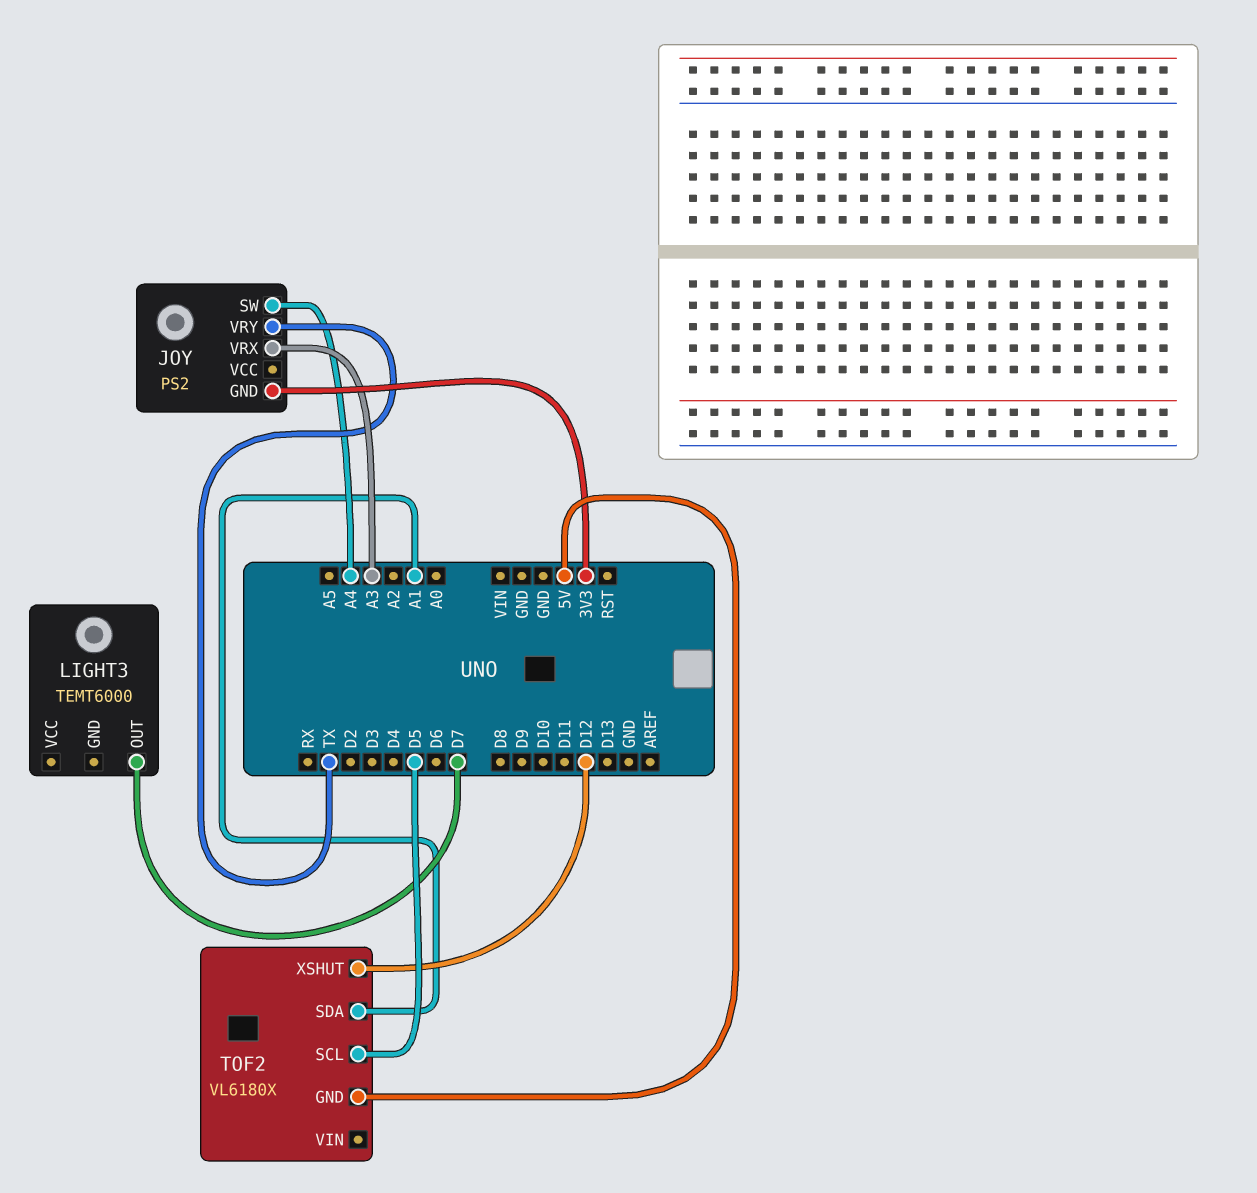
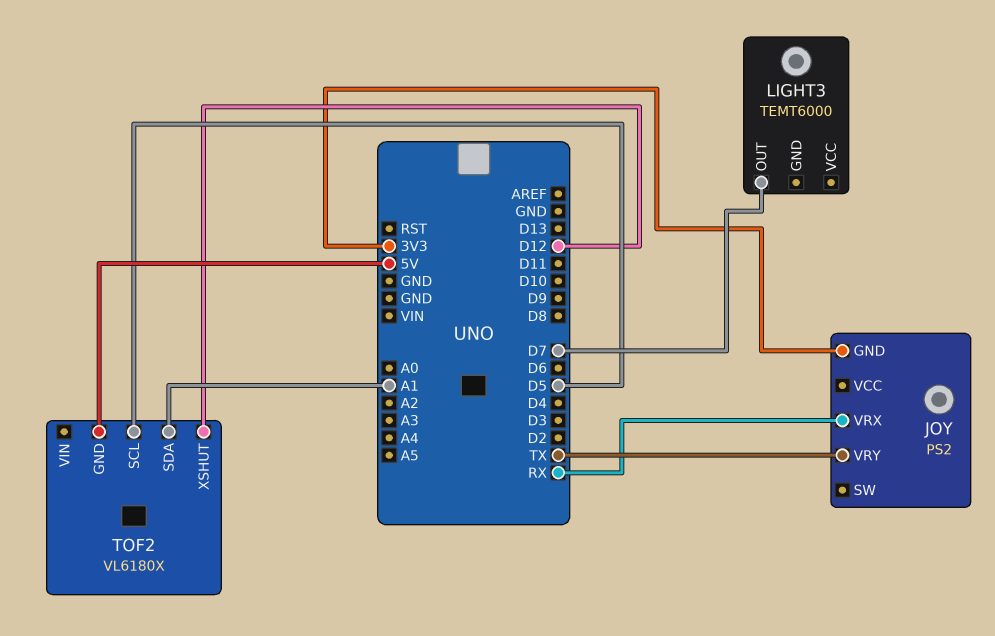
JOY pin SW: A4 -> none
JOY pin VRX: A3 -> RX

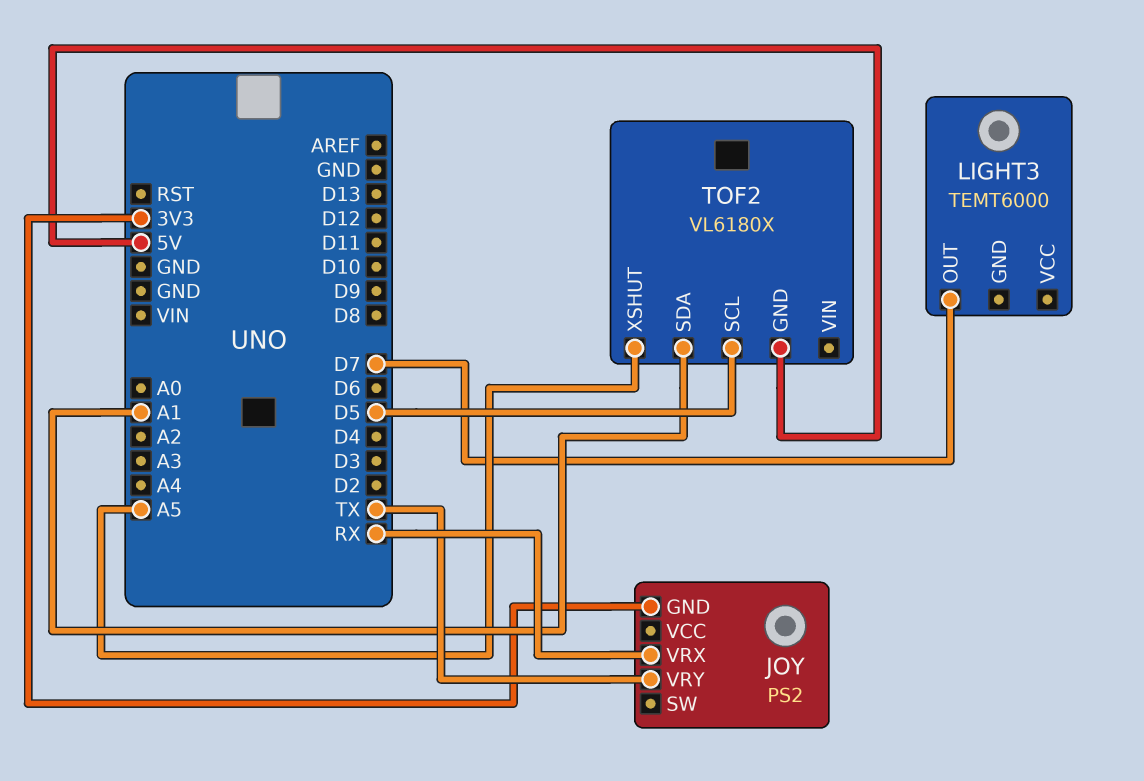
TOF2 pin XSHUT: D12 -> A5

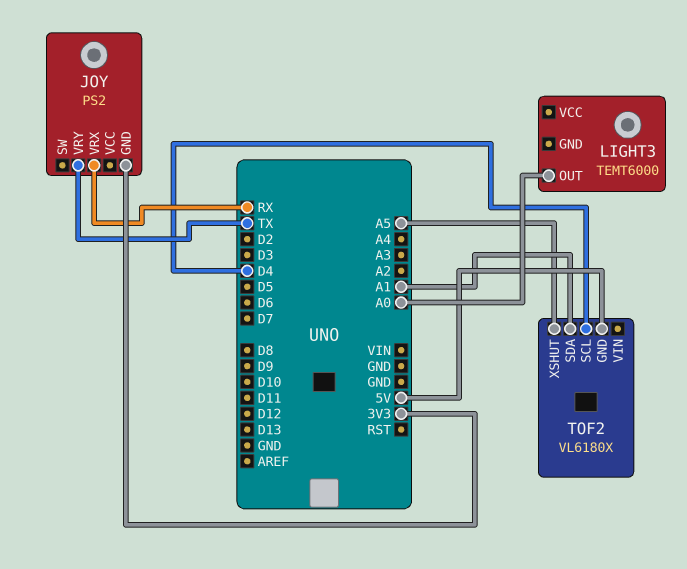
LIGHT3 pin OUT: D7 -> A0
TOF2 pin SCL: D5 -> D4

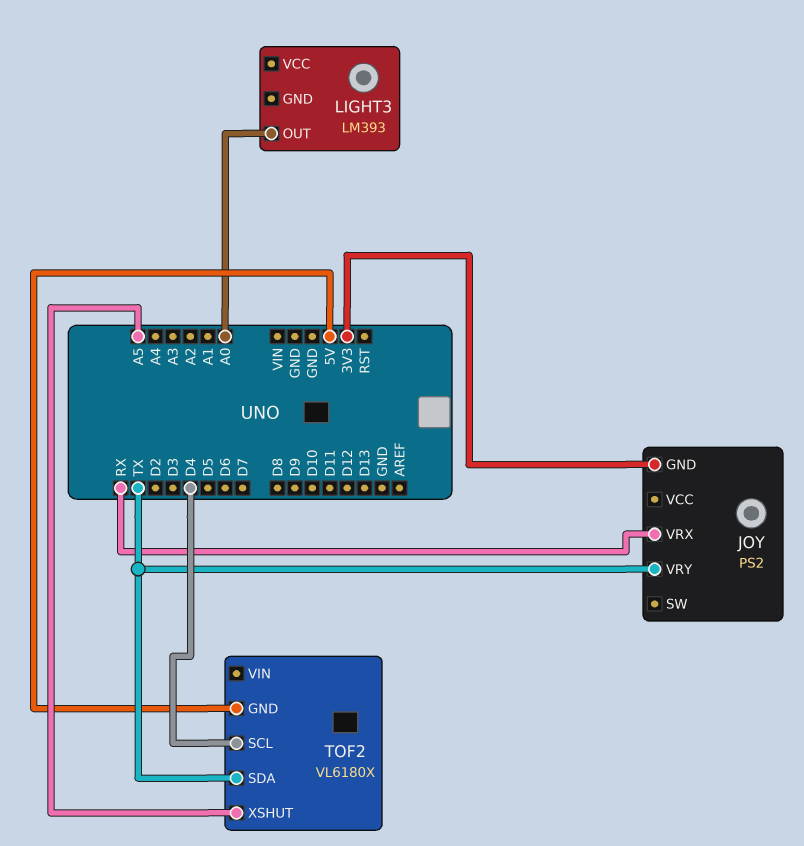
LIGHT3: TEMT6000 -> LM393
TOF2 pin SDA: A1 -> TX

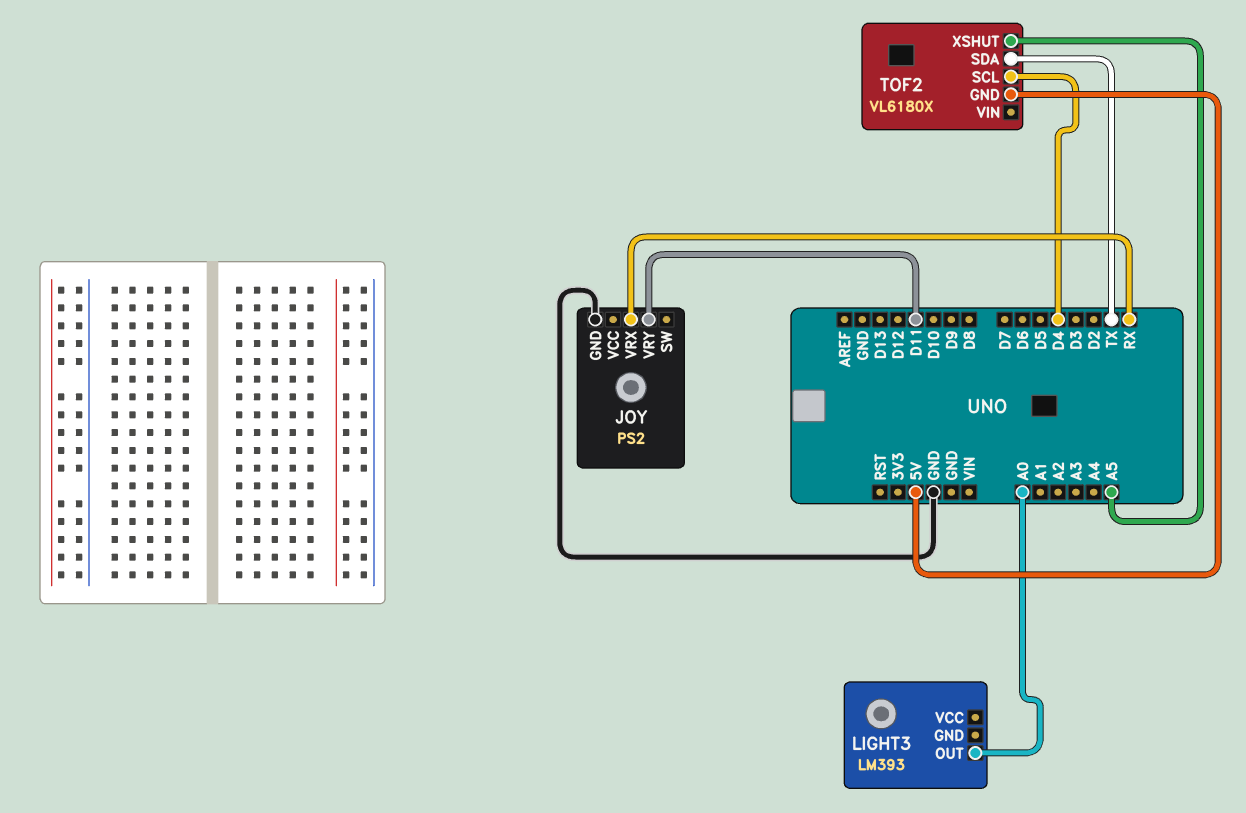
JOY pin GND: 3V3 -> GND
JOY pin VRY: TX -> D11

